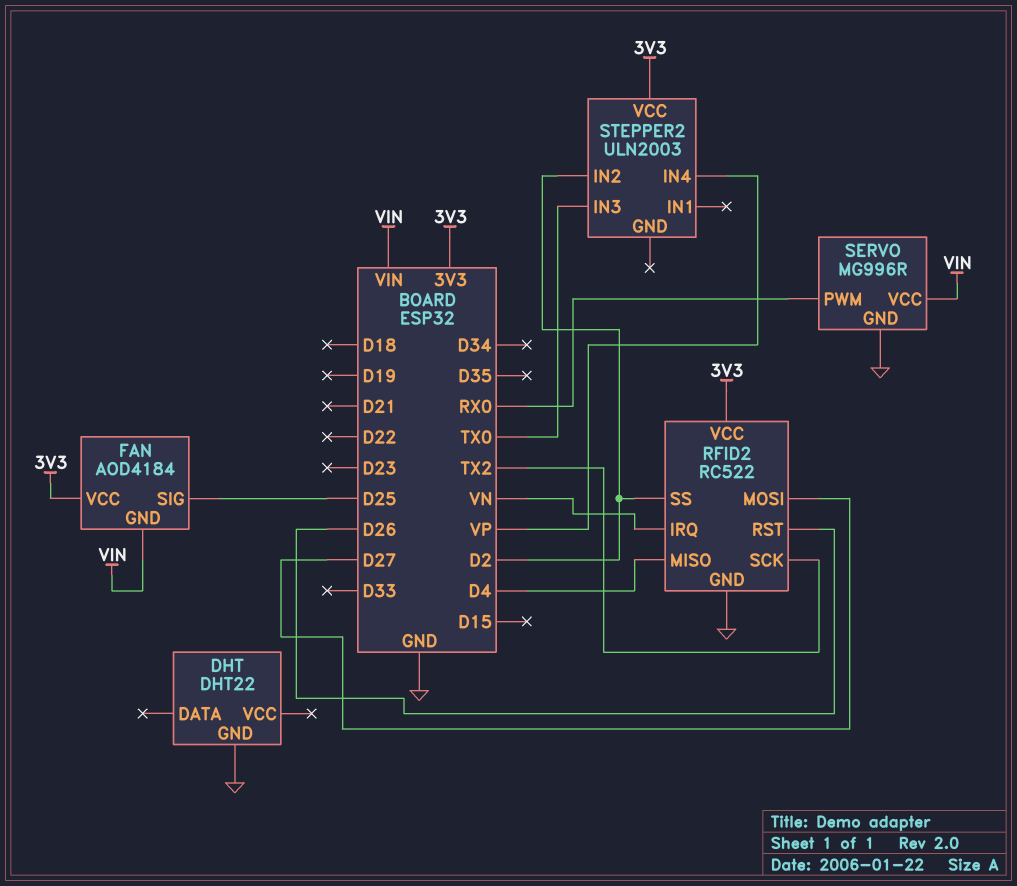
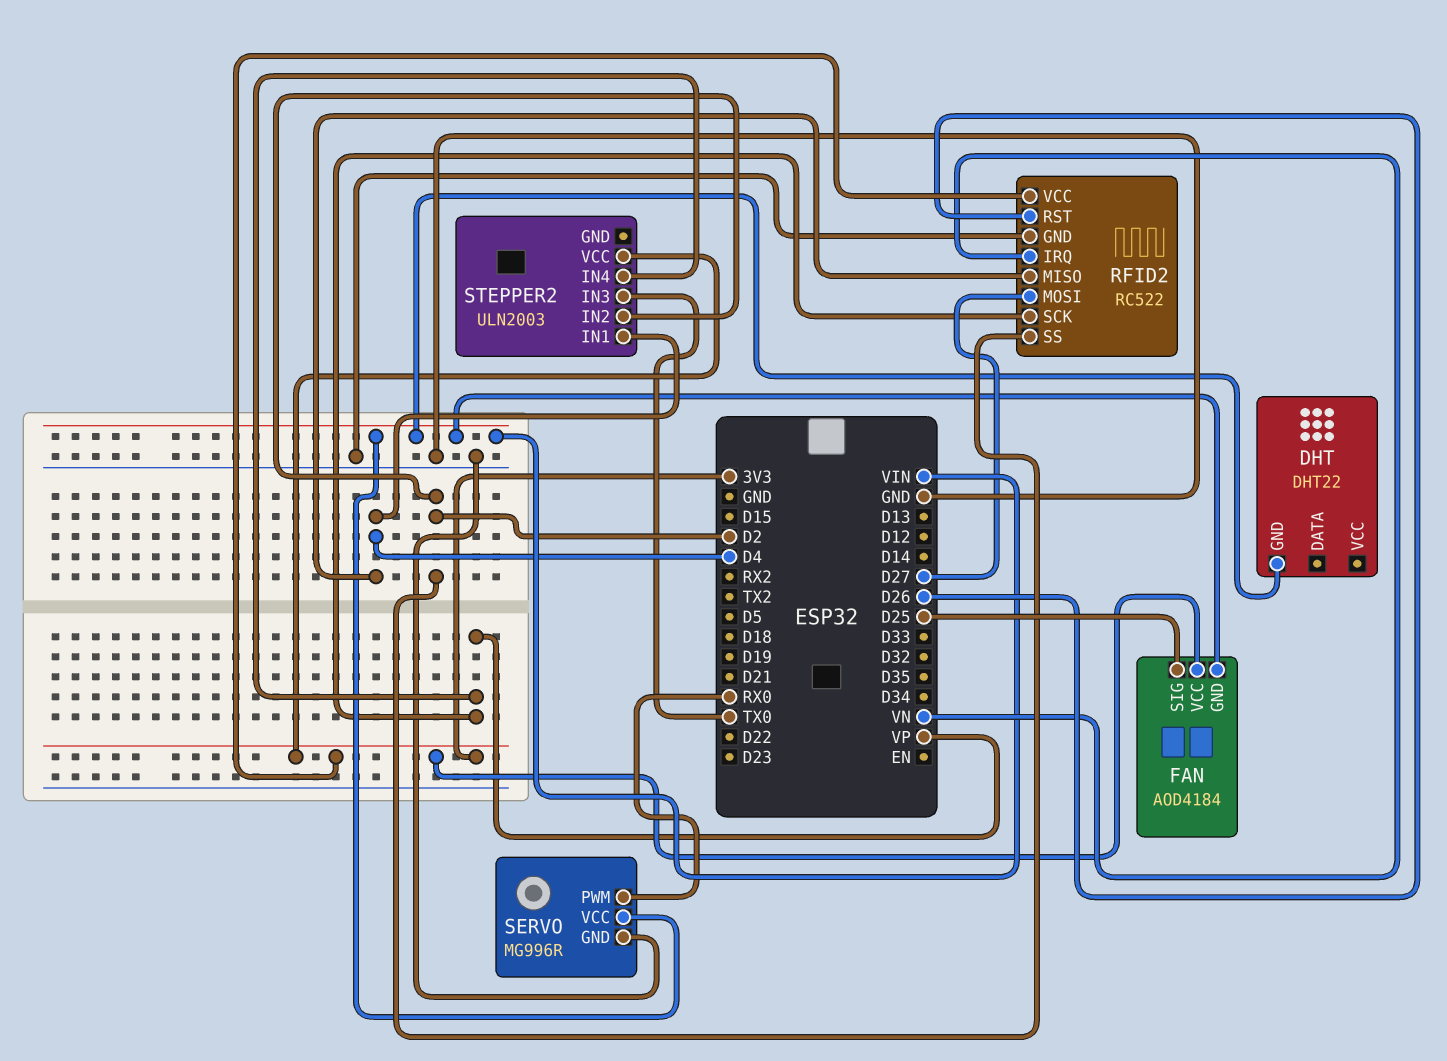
DHT pin GND: GND -> VIN
RFID2 pin SCK: TX2 -> VP
STEPPER2 pin IN1: none -> D4

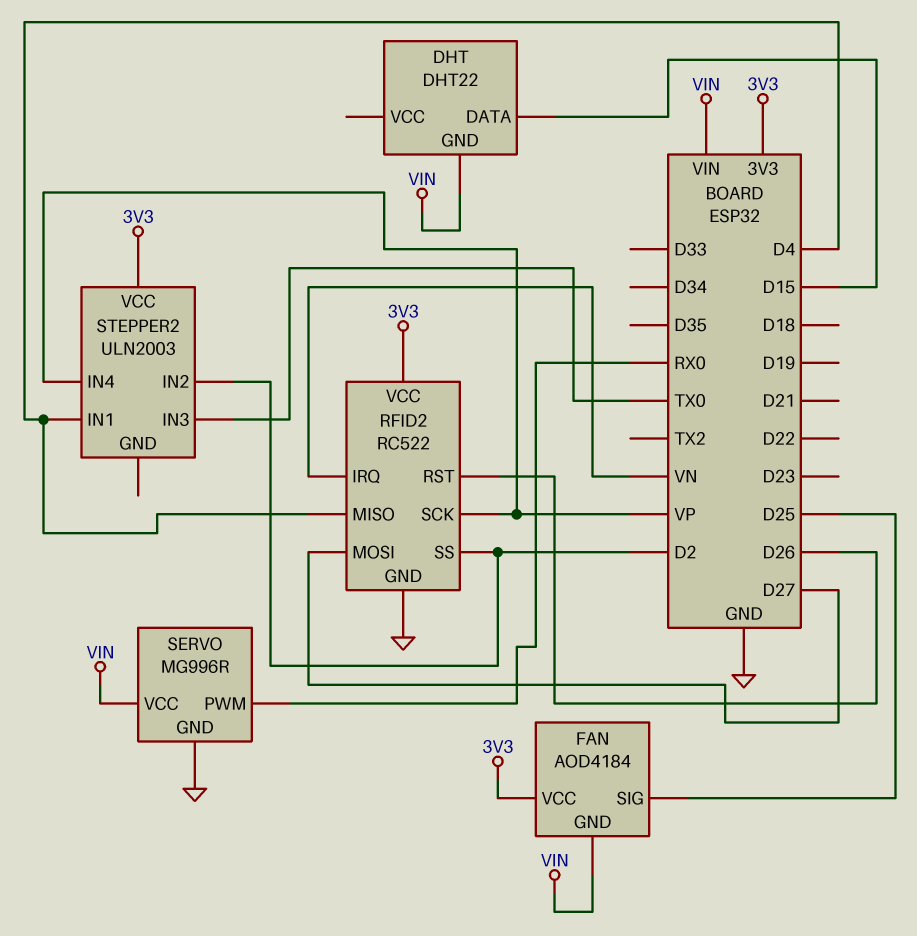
DHT pin DATA: none -> D15

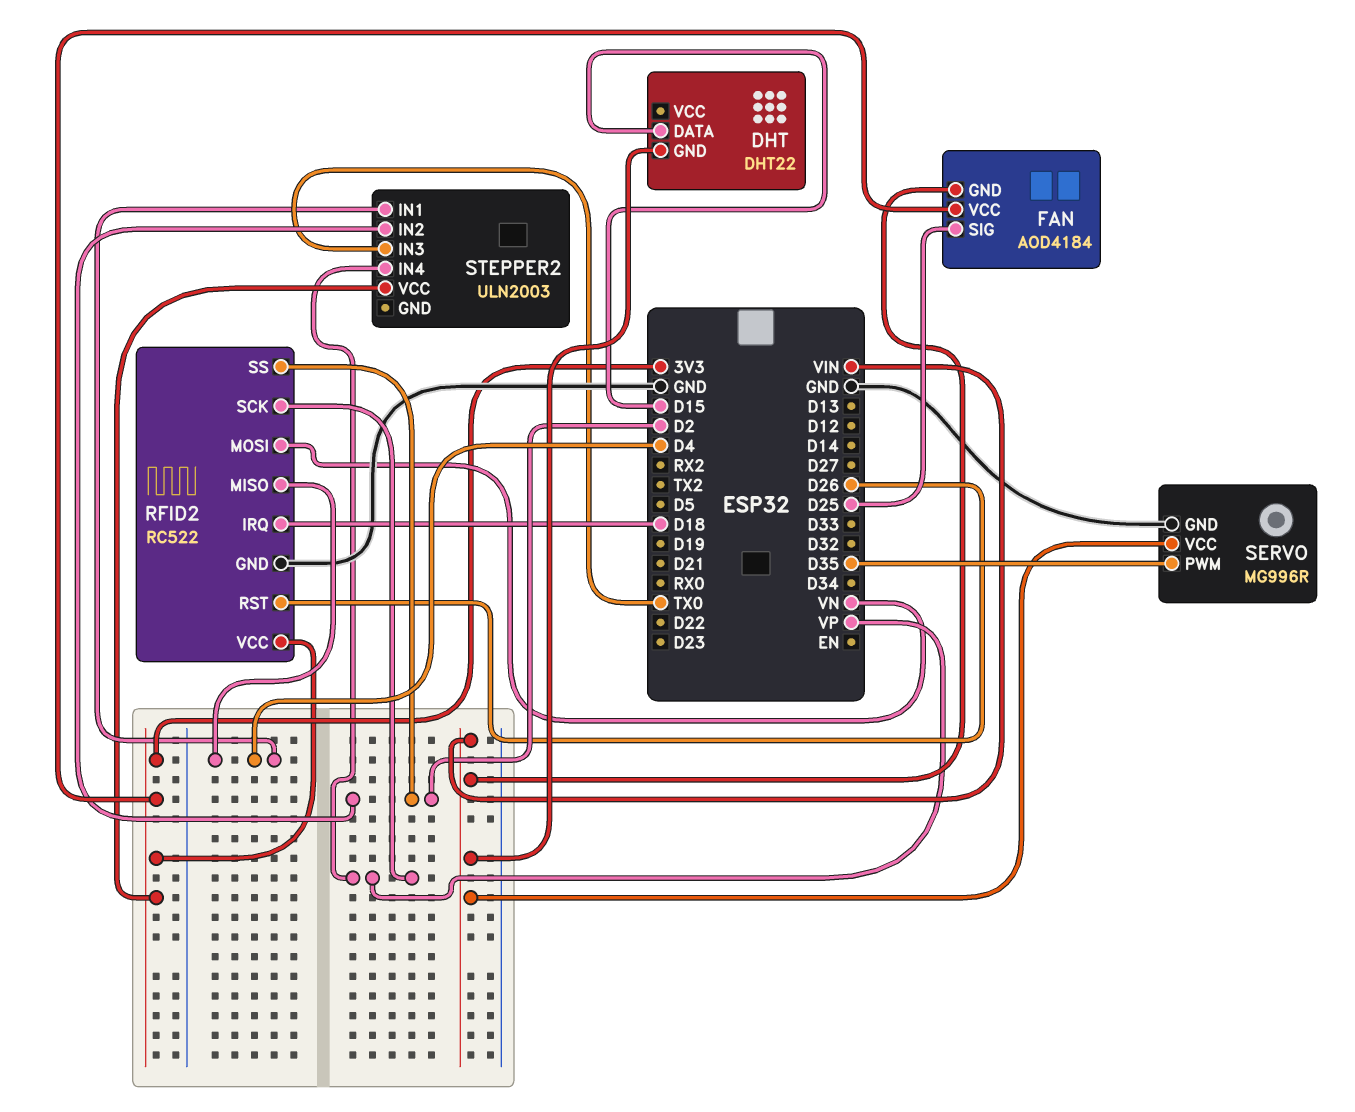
RFID2 pin IRQ: VN -> D18
RFID2 pin MOSI: D27 -> VN
SERVO pin PWM: RX0 -> D35

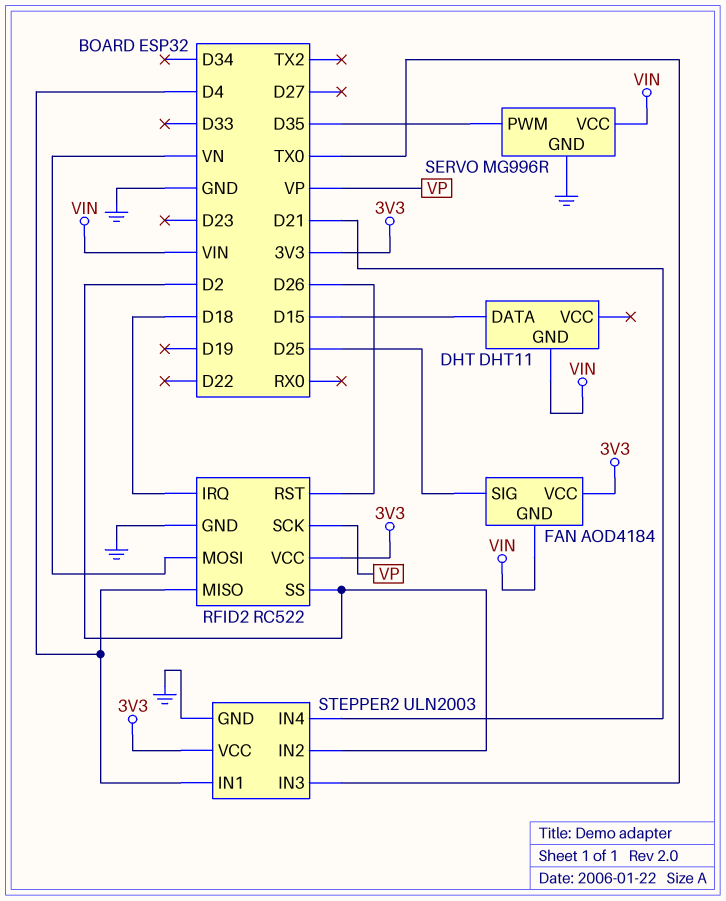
DHT: DHT22 -> DHT11
STEPPER2 pin GND: none -> GND
STEPPER2 pin IN4: VP -> D21

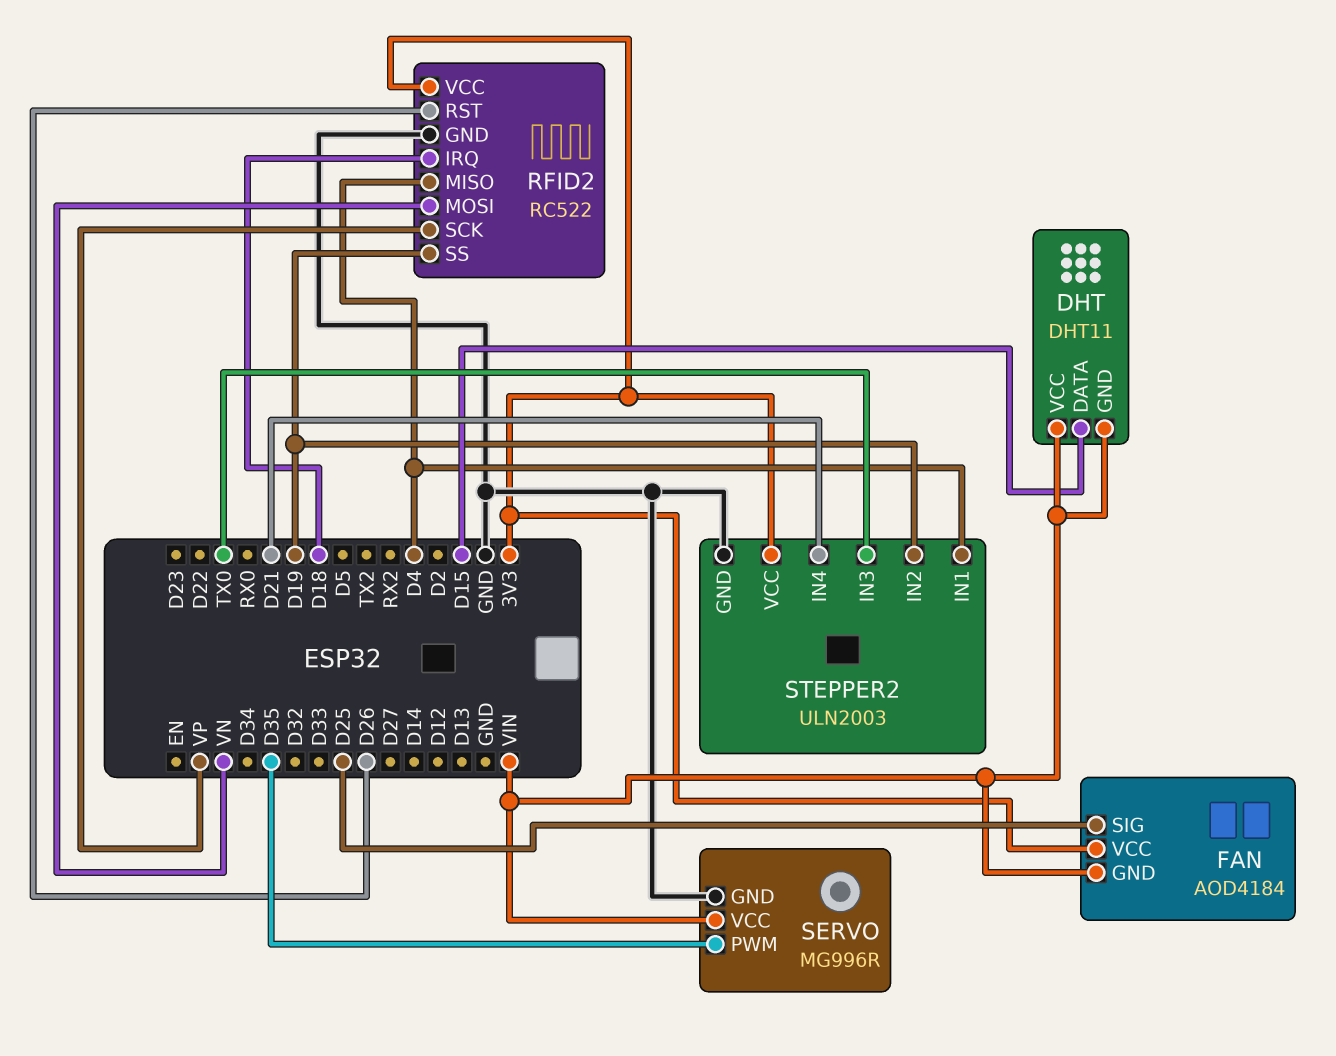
DHT pin VCC: none -> VIN
RFID2 pin SS: D2 -> D19
STEPPER2 pin IN2: D2 -> D19

